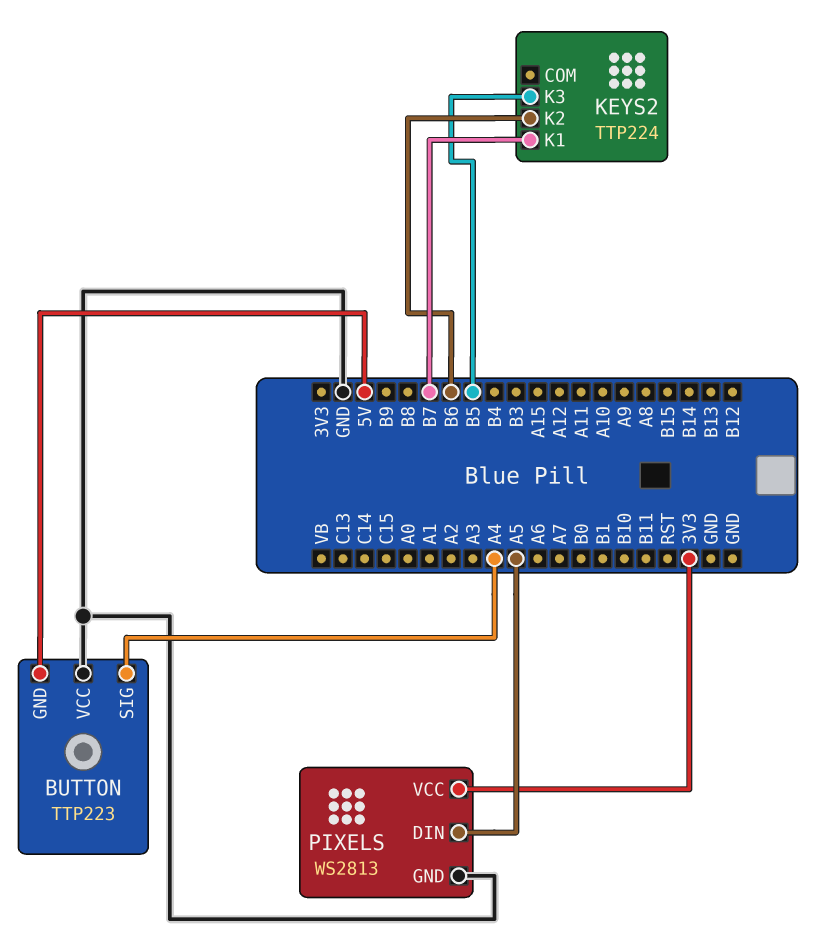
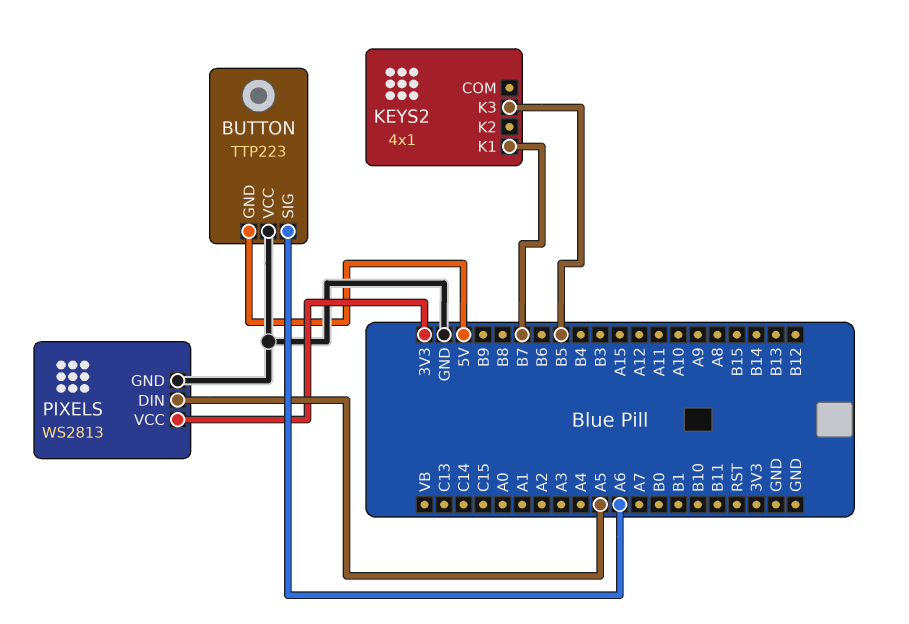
BUTTON pin SIG: A4 -> A6
KEYS2: TTP224 -> 4x1
KEYS2 pin K2: B6 -> none

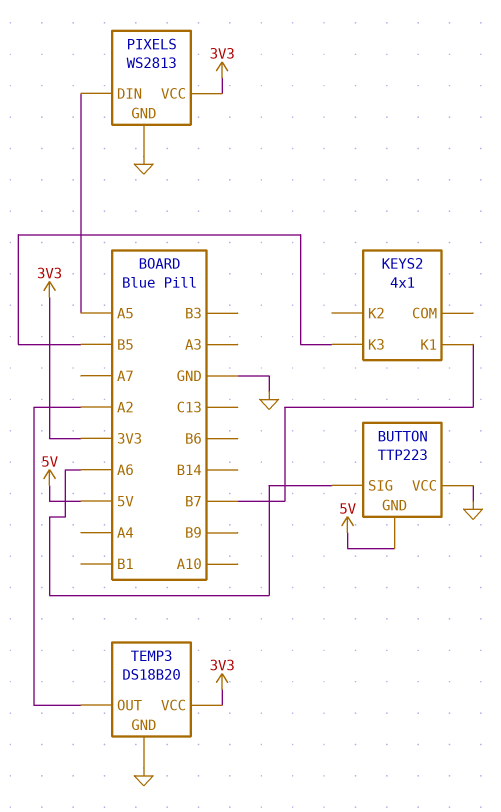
TEMP3: none -> DS18B20
TEMP3 pin GND: none -> GND
TEMP3 pin OUT: none -> A2
TEMP3 pin VCC: none -> 3V3

